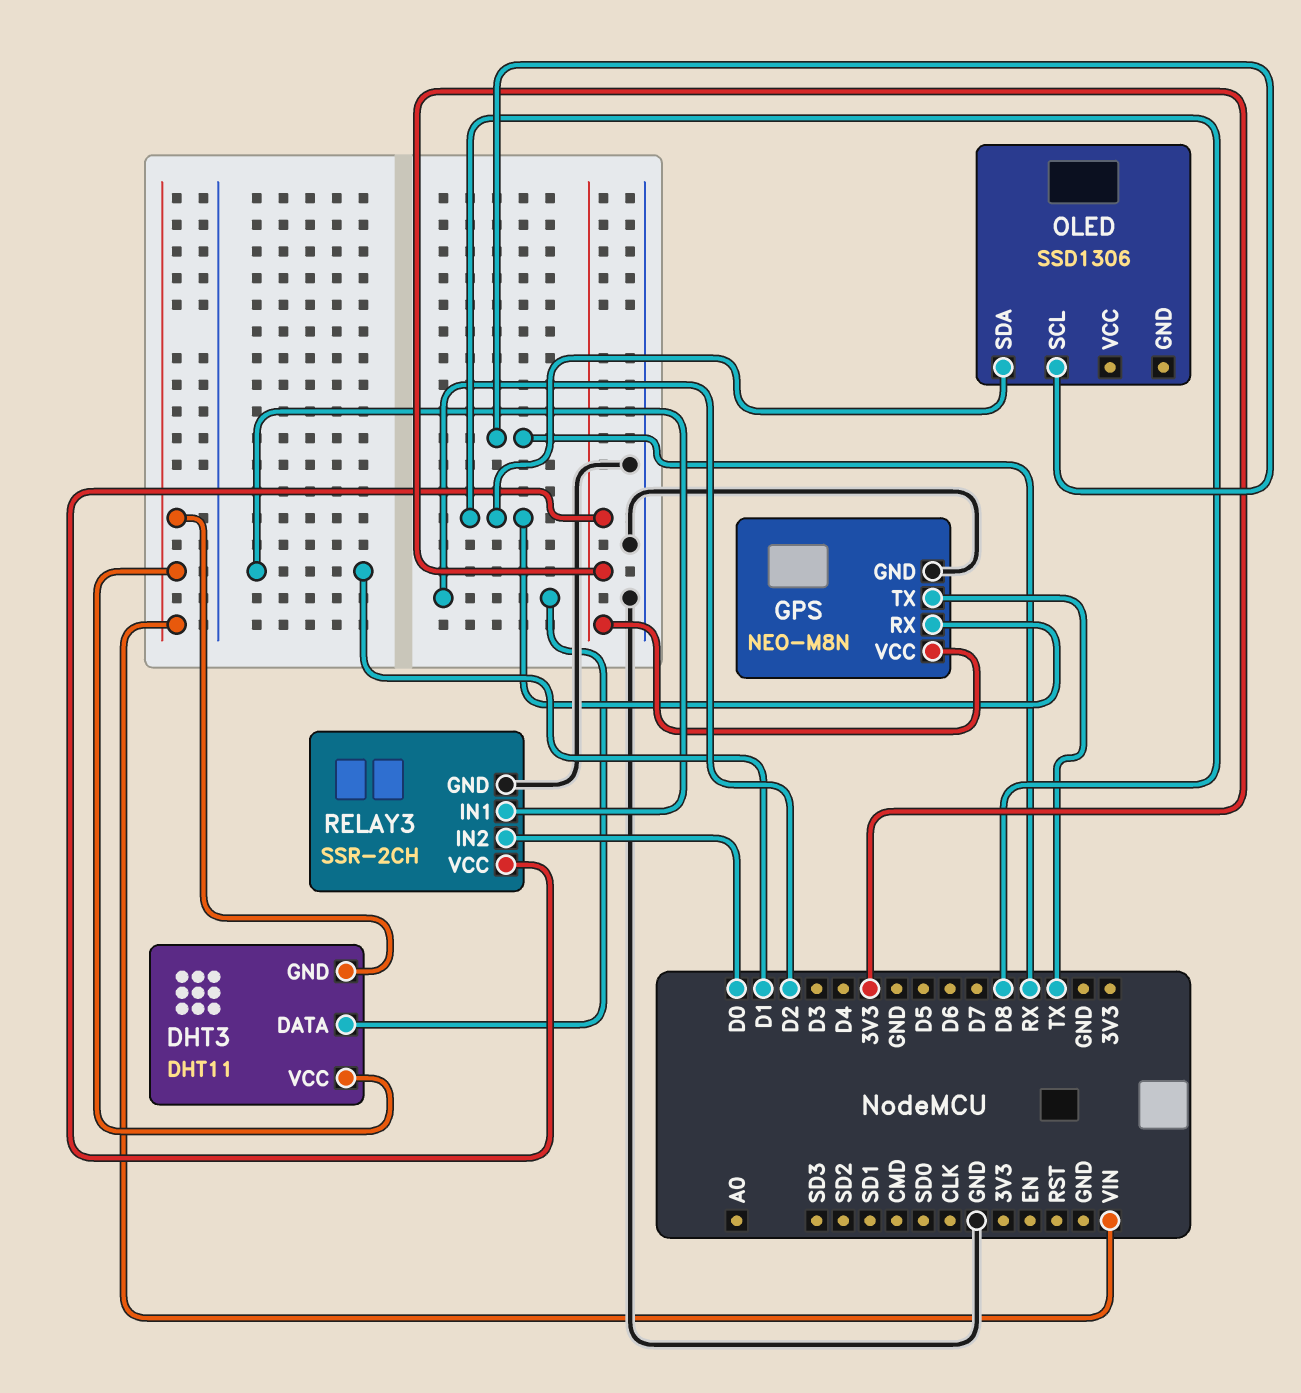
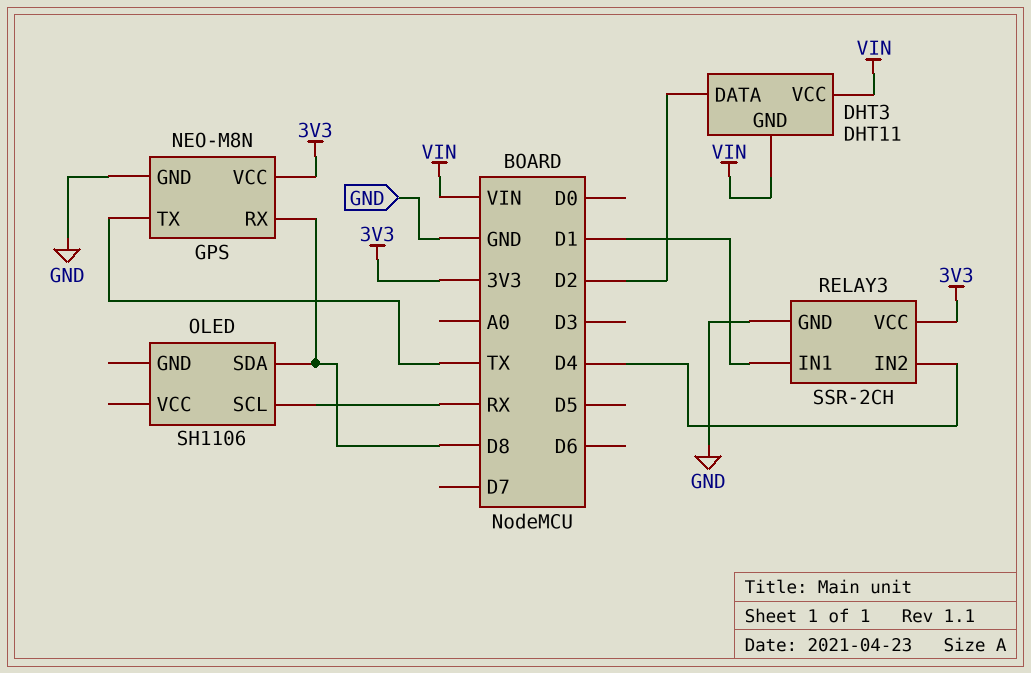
OLED: SSD1306 -> SH1106
RELAY3 pin IN2: D0 -> D4

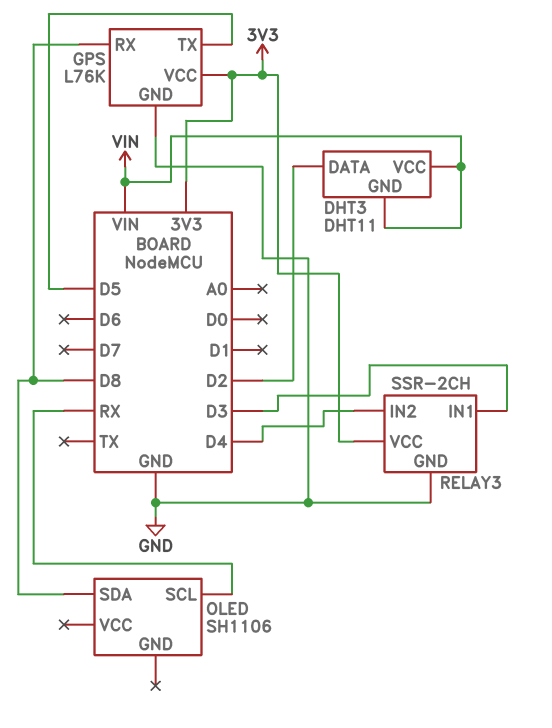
GPS: NEO-M8N -> L76K
GPS pin TX: TX -> D5
RELAY3 pin IN1: D1 -> D3

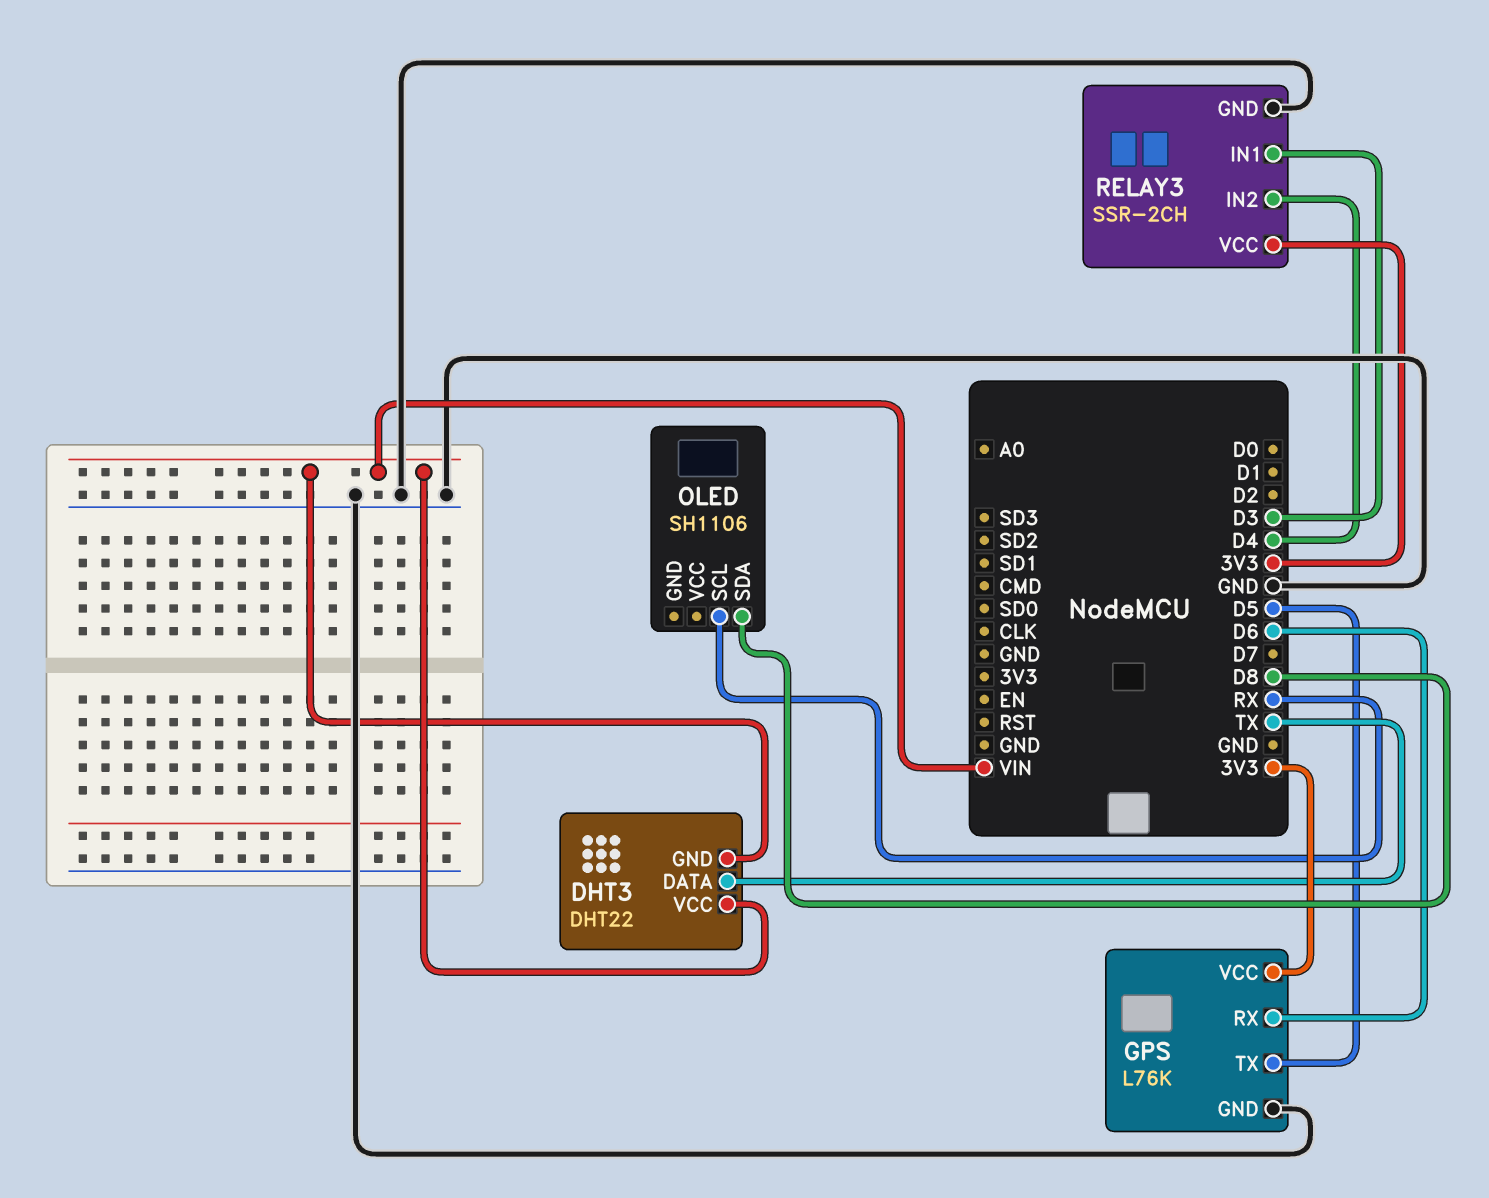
DHT3: DHT11 -> DHT22
DHT3 pin DATA: D2 -> TX
GPS pin RX: D8 -> D6

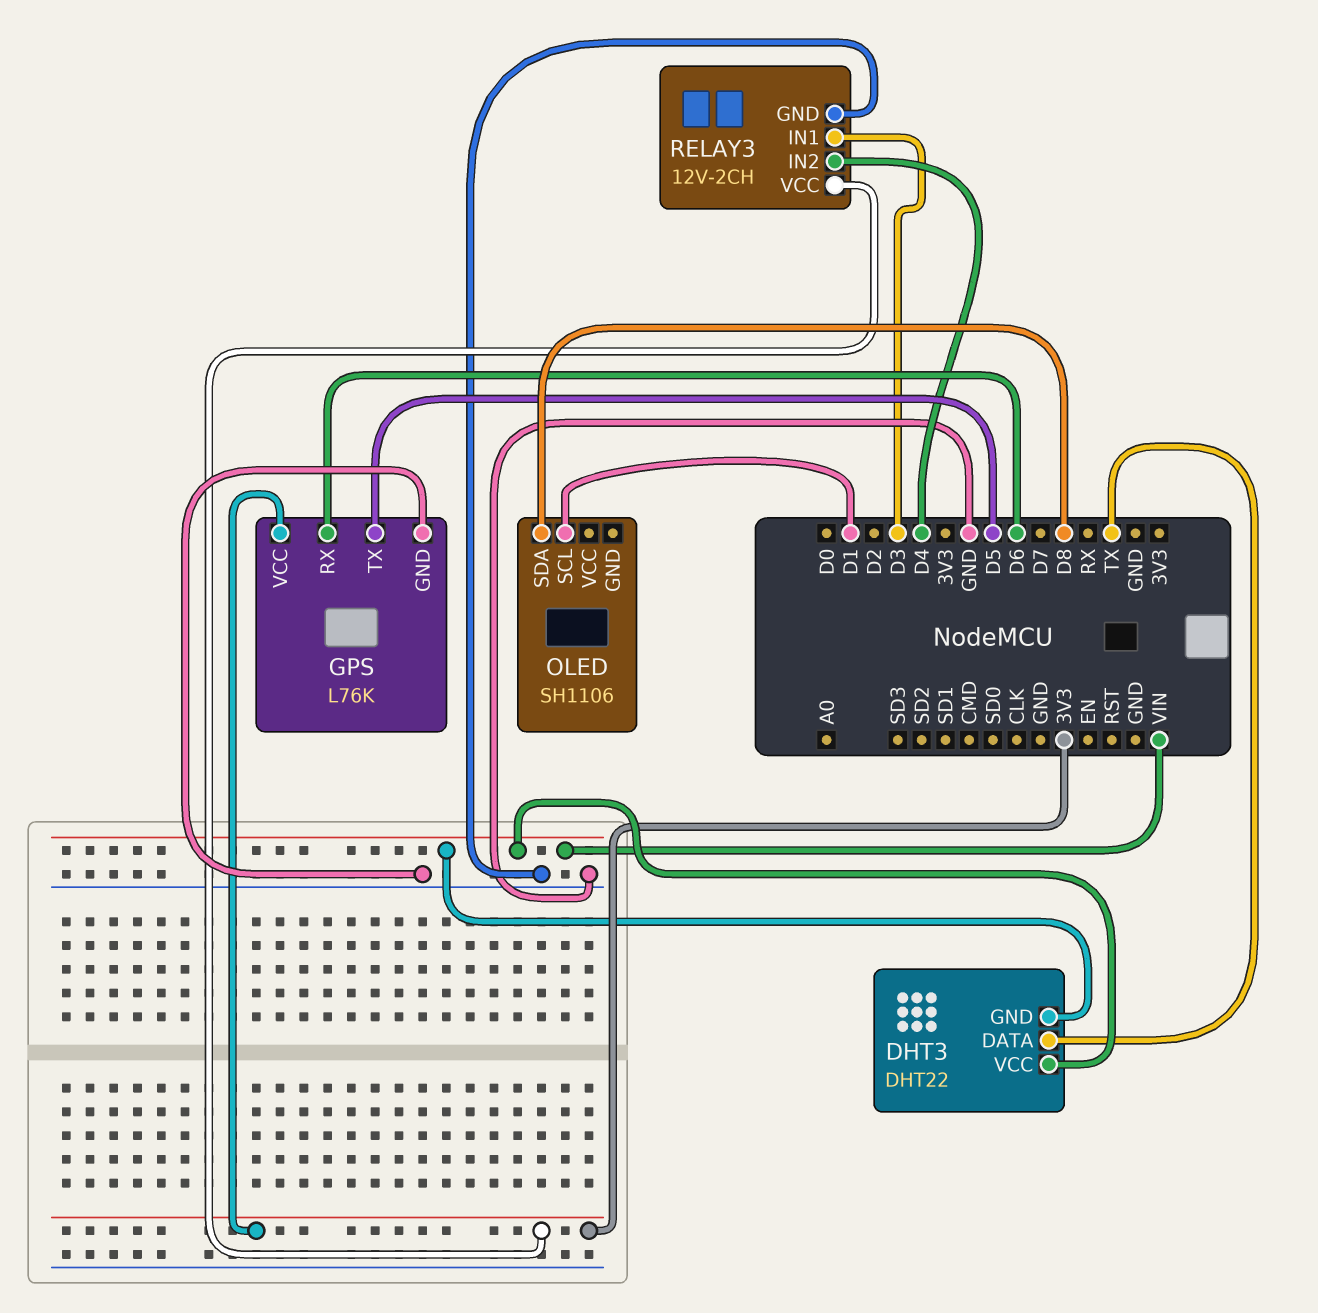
OLED pin SCL: RX -> D1
RELAY3: SSR-2CH -> 12V-2CH

